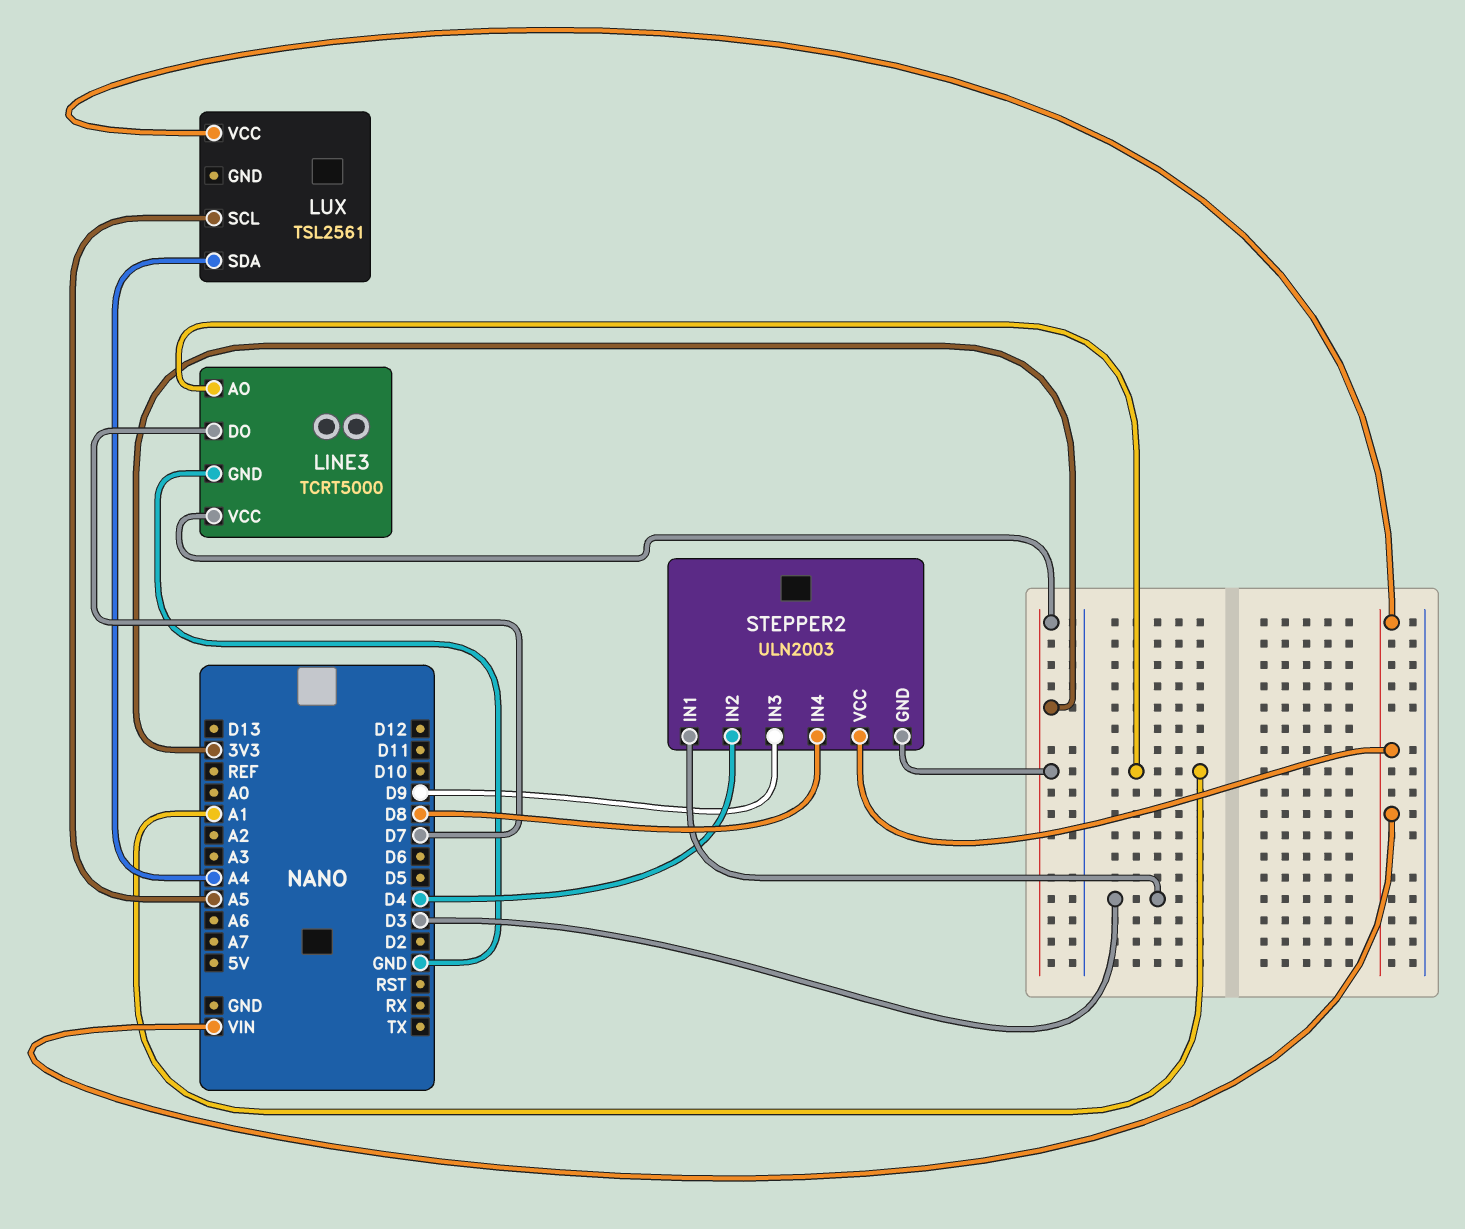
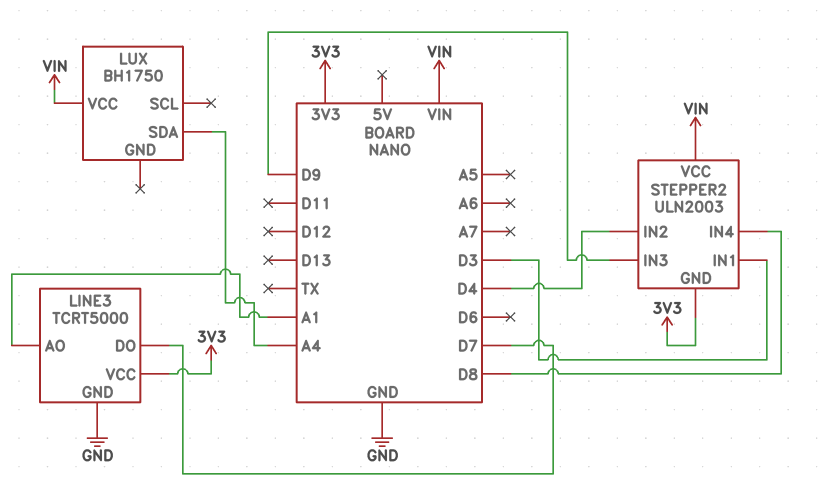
LUX: TSL2561 -> BH1750
LUX pin SCL: A5 -> none

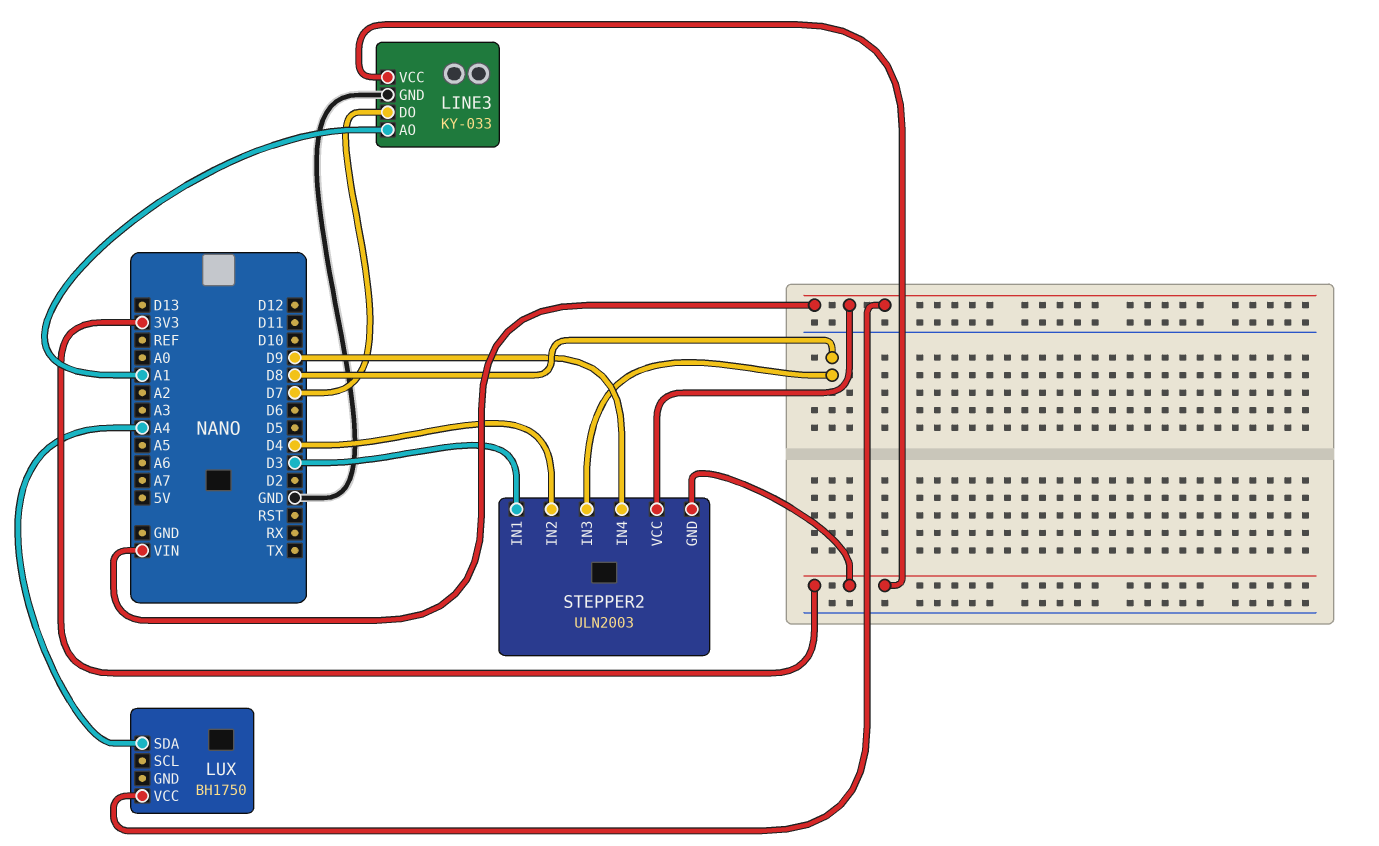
LINE3: TCRT5000 -> KY-033
STEPPER2 pin IN3: D9 -> D8
STEPPER2 pin IN4: D8 -> D9

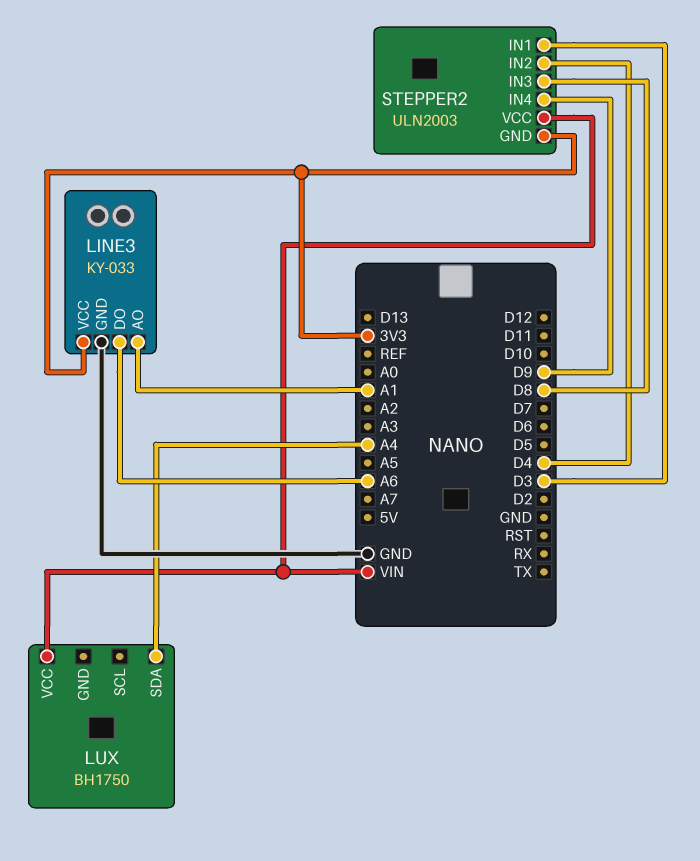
LINE3 pin DO: D7 -> A6

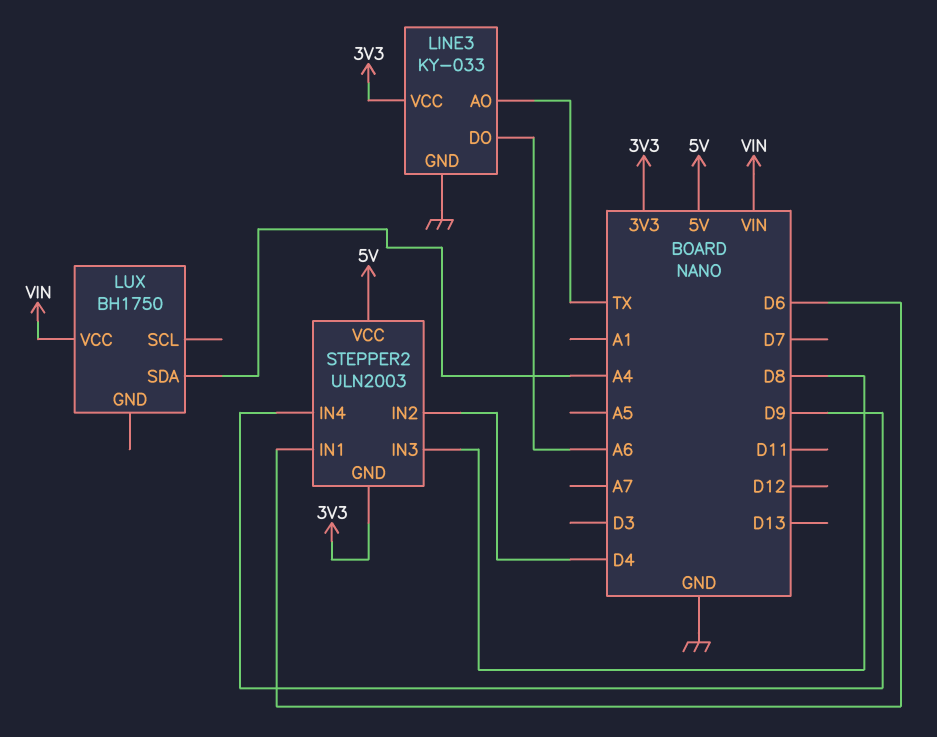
LINE3 pin AO: A1 -> TX
STEPPER2 pin IN1: D3 -> D6
STEPPER2 pin VCC: VIN -> 5V

